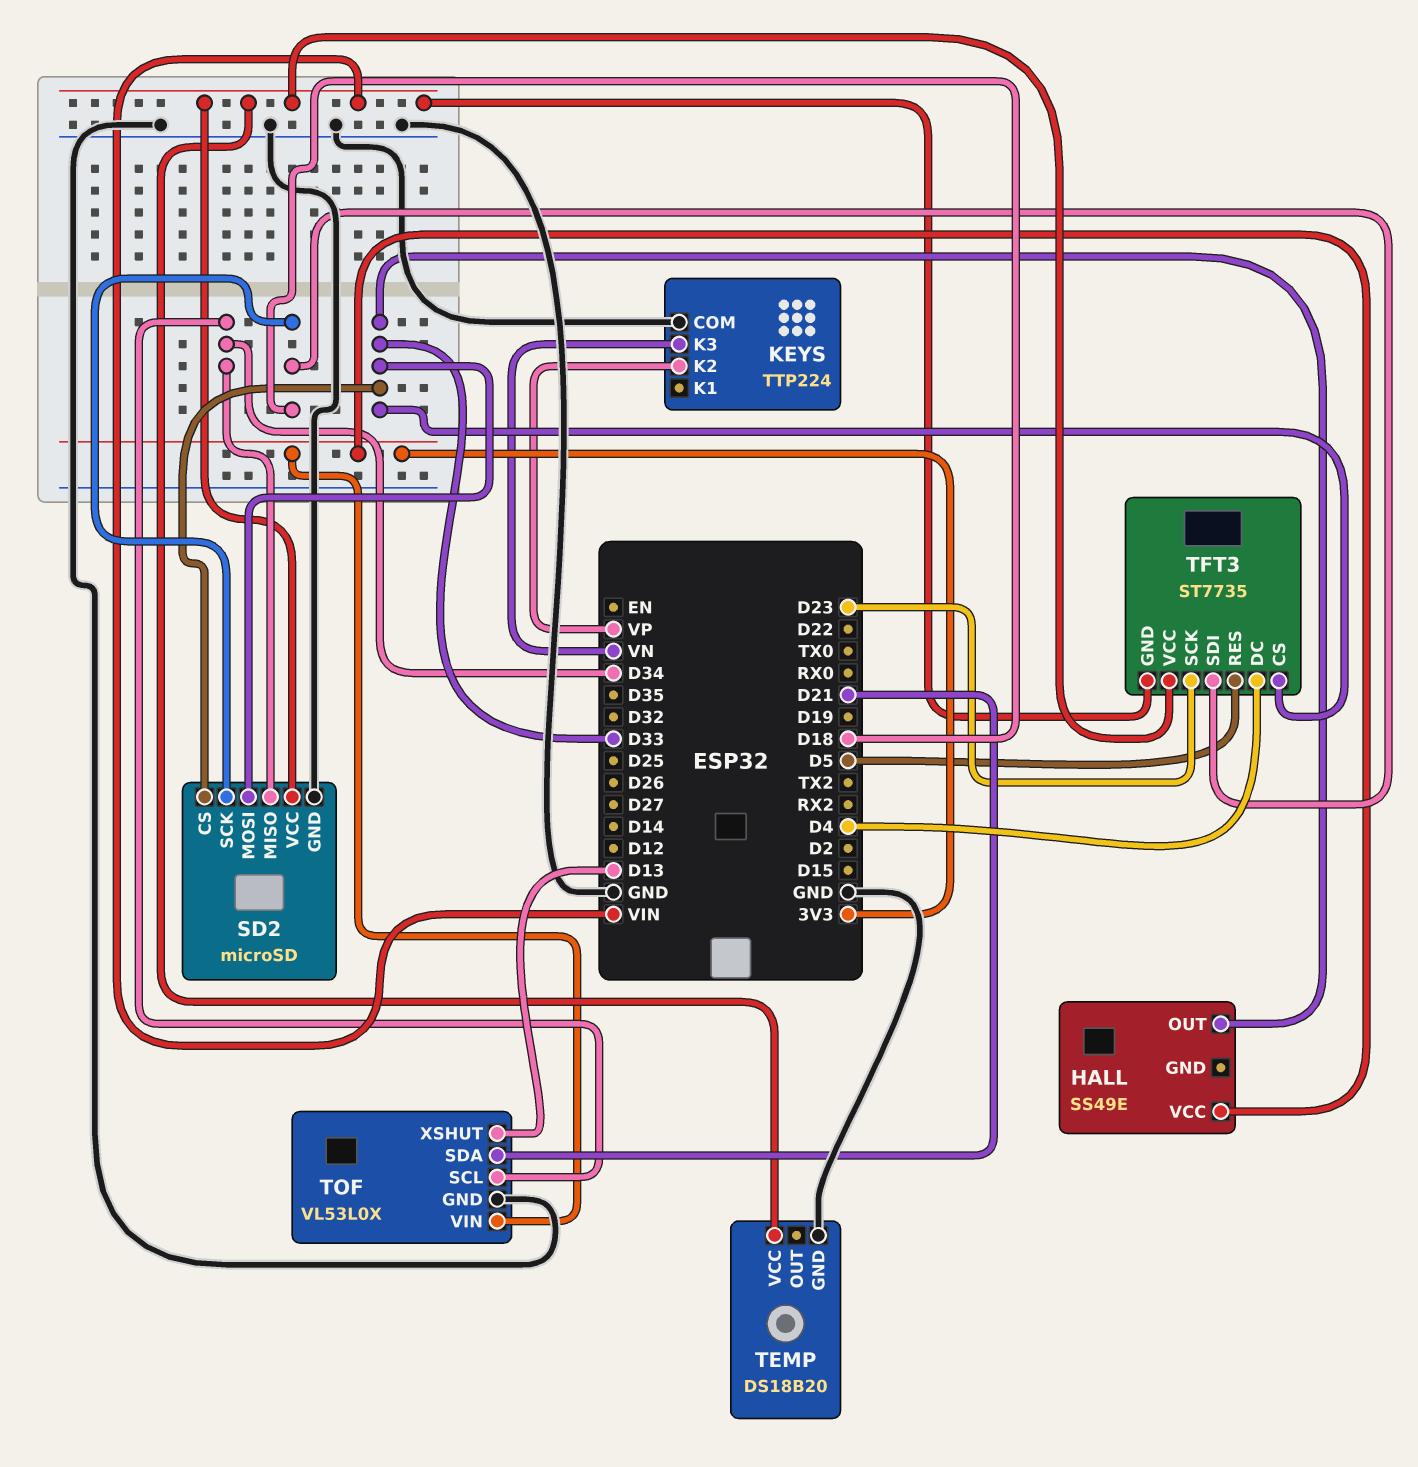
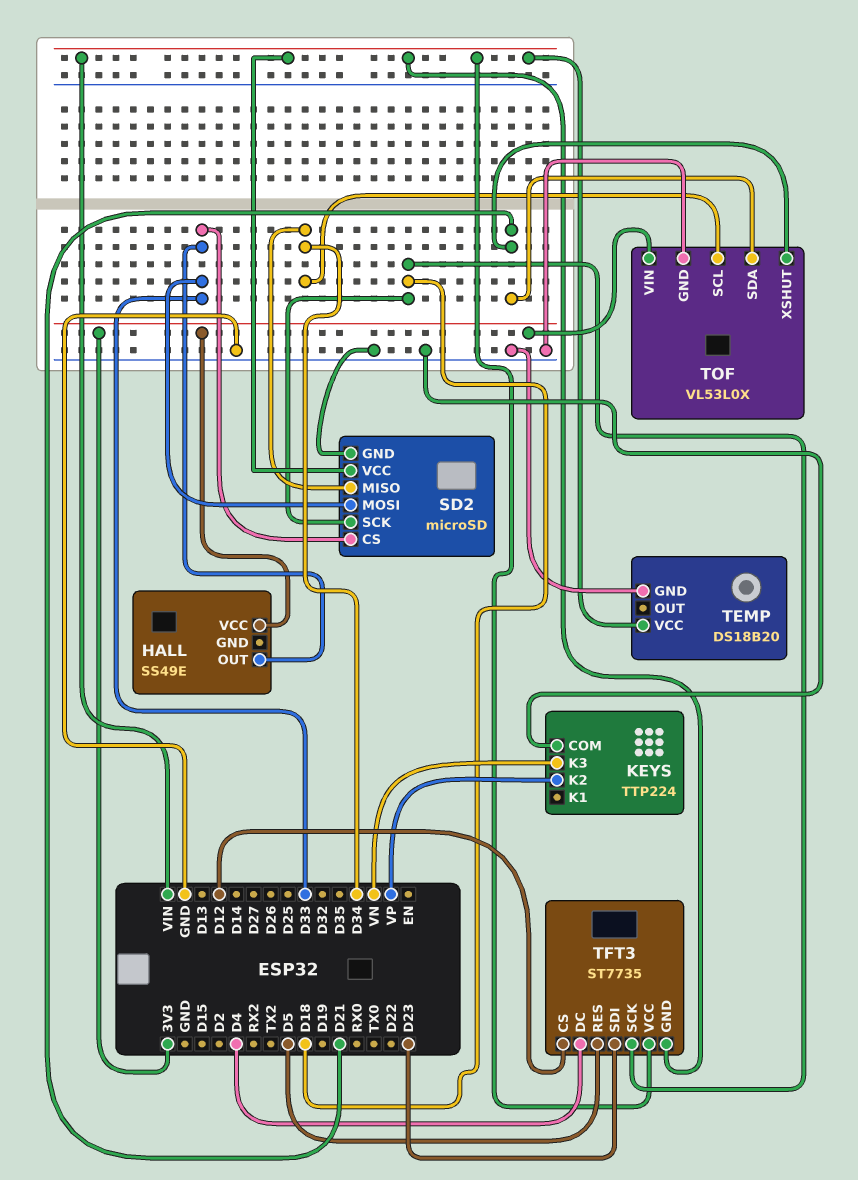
TFT3 pin CS: D33 -> D12
TFT3 pin SCK: D23 -> D18
TFT3 pin SDI: D18 -> D23
TOF pin XSHUT: D13 -> D21

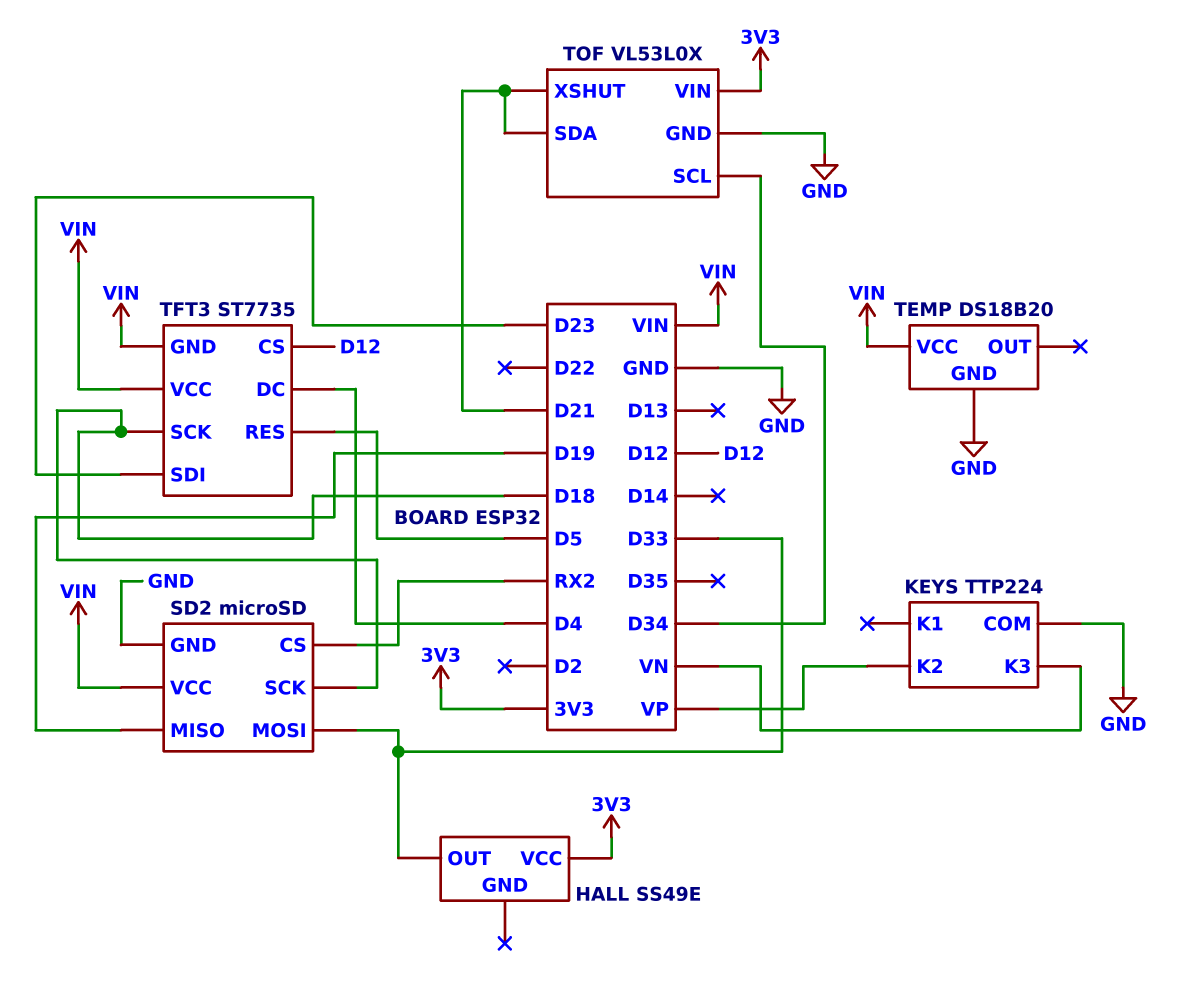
SD2 pin CS: D33 -> RX2
SD2 pin MISO: D34 -> D19

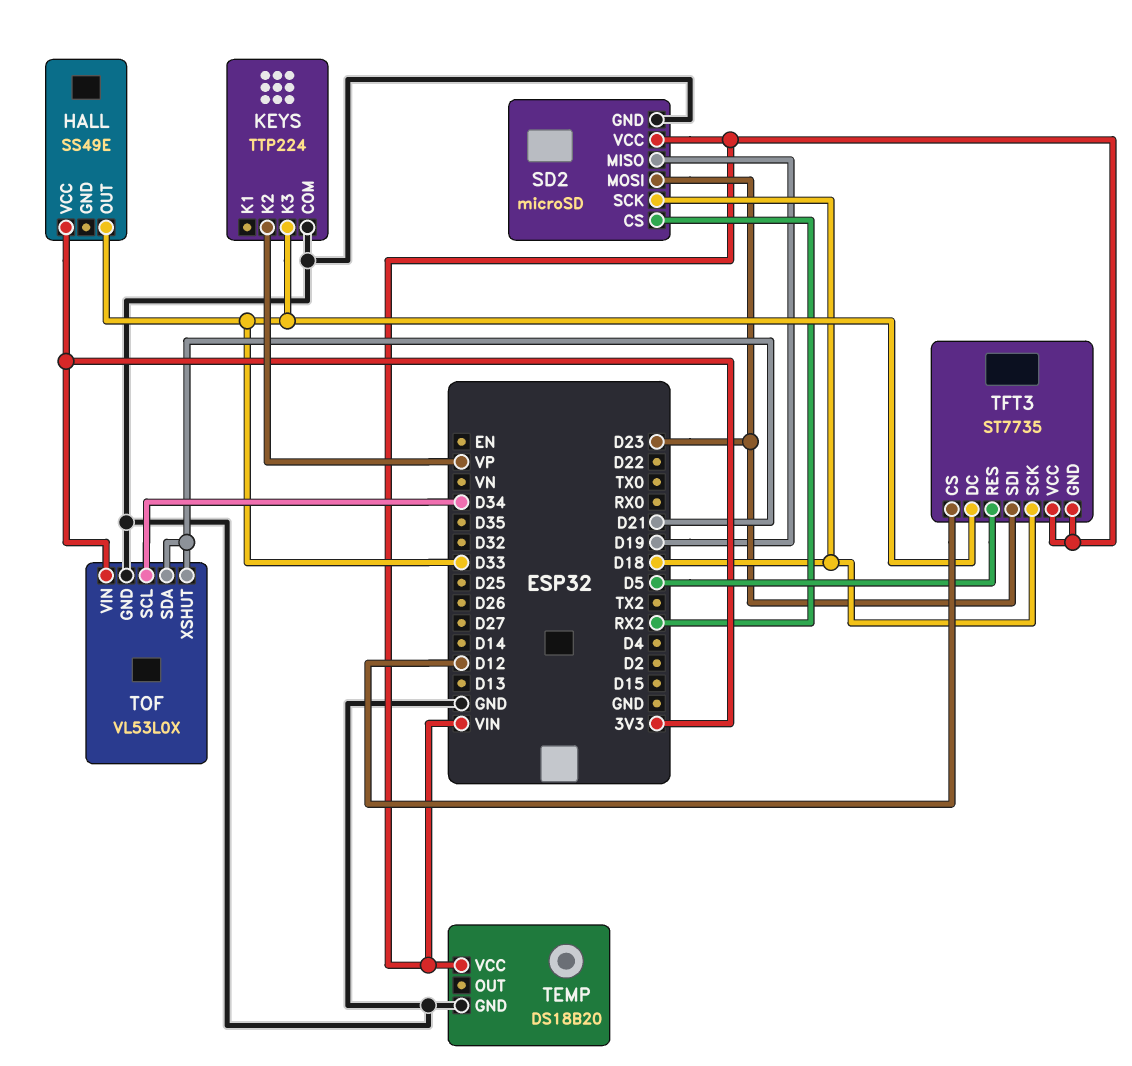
KEYS pin K3: VN -> D33
SD2 pin MOSI: D33 -> D23
TFT3 pin DC: D4 -> D33

